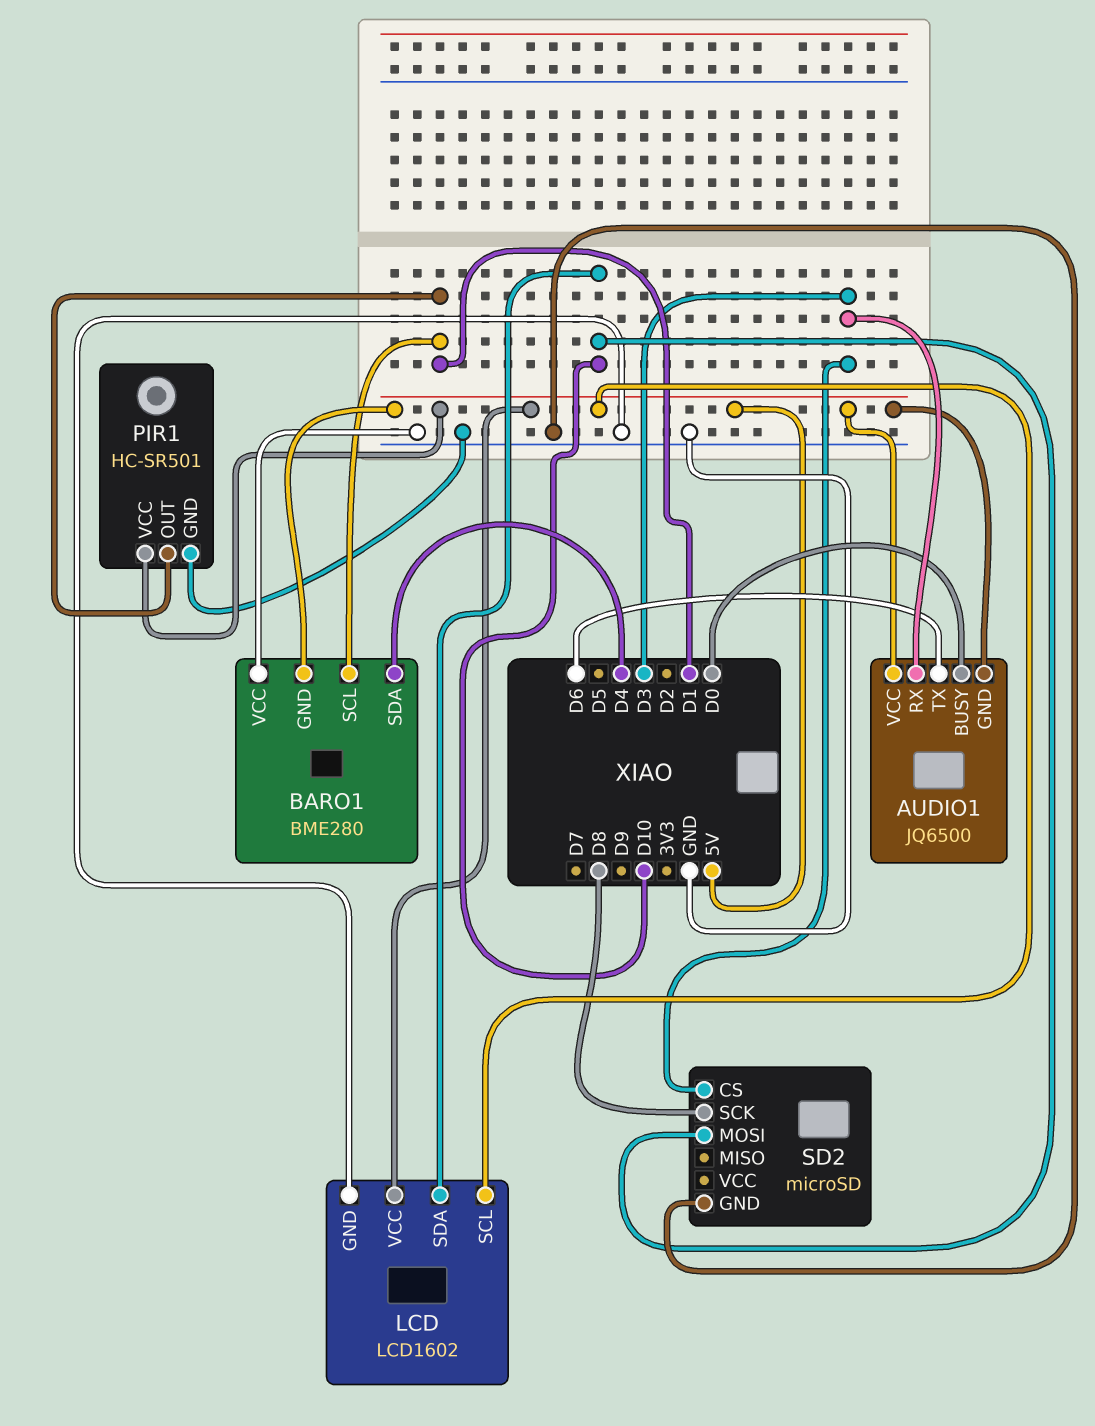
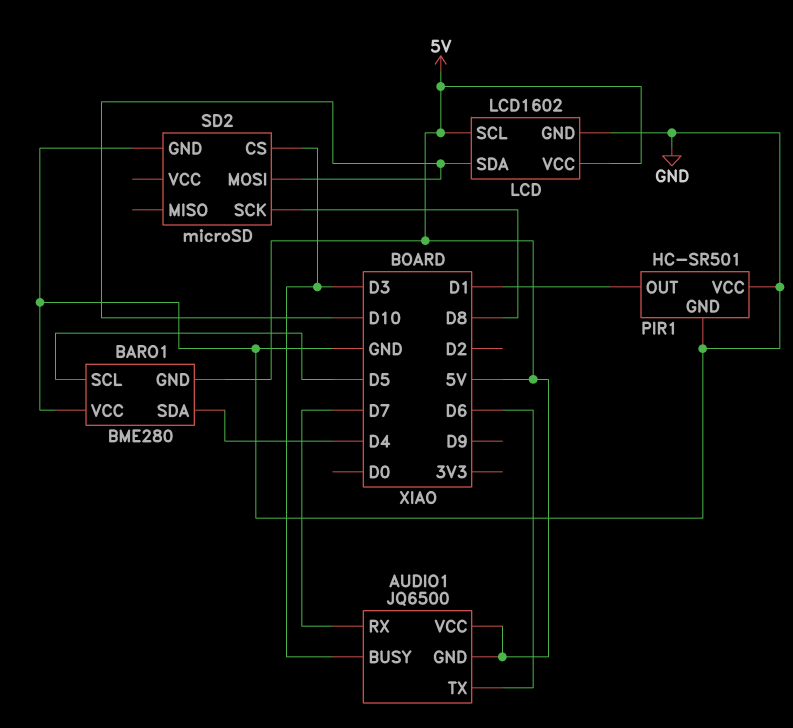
AUDIO1 pin BUSY: D0 -> D3
AUDIO1 pin RX: D3 -> D7
BARO1 pin SCL: D1 -> D5
PIR1 pin VCC: 5V -> GND

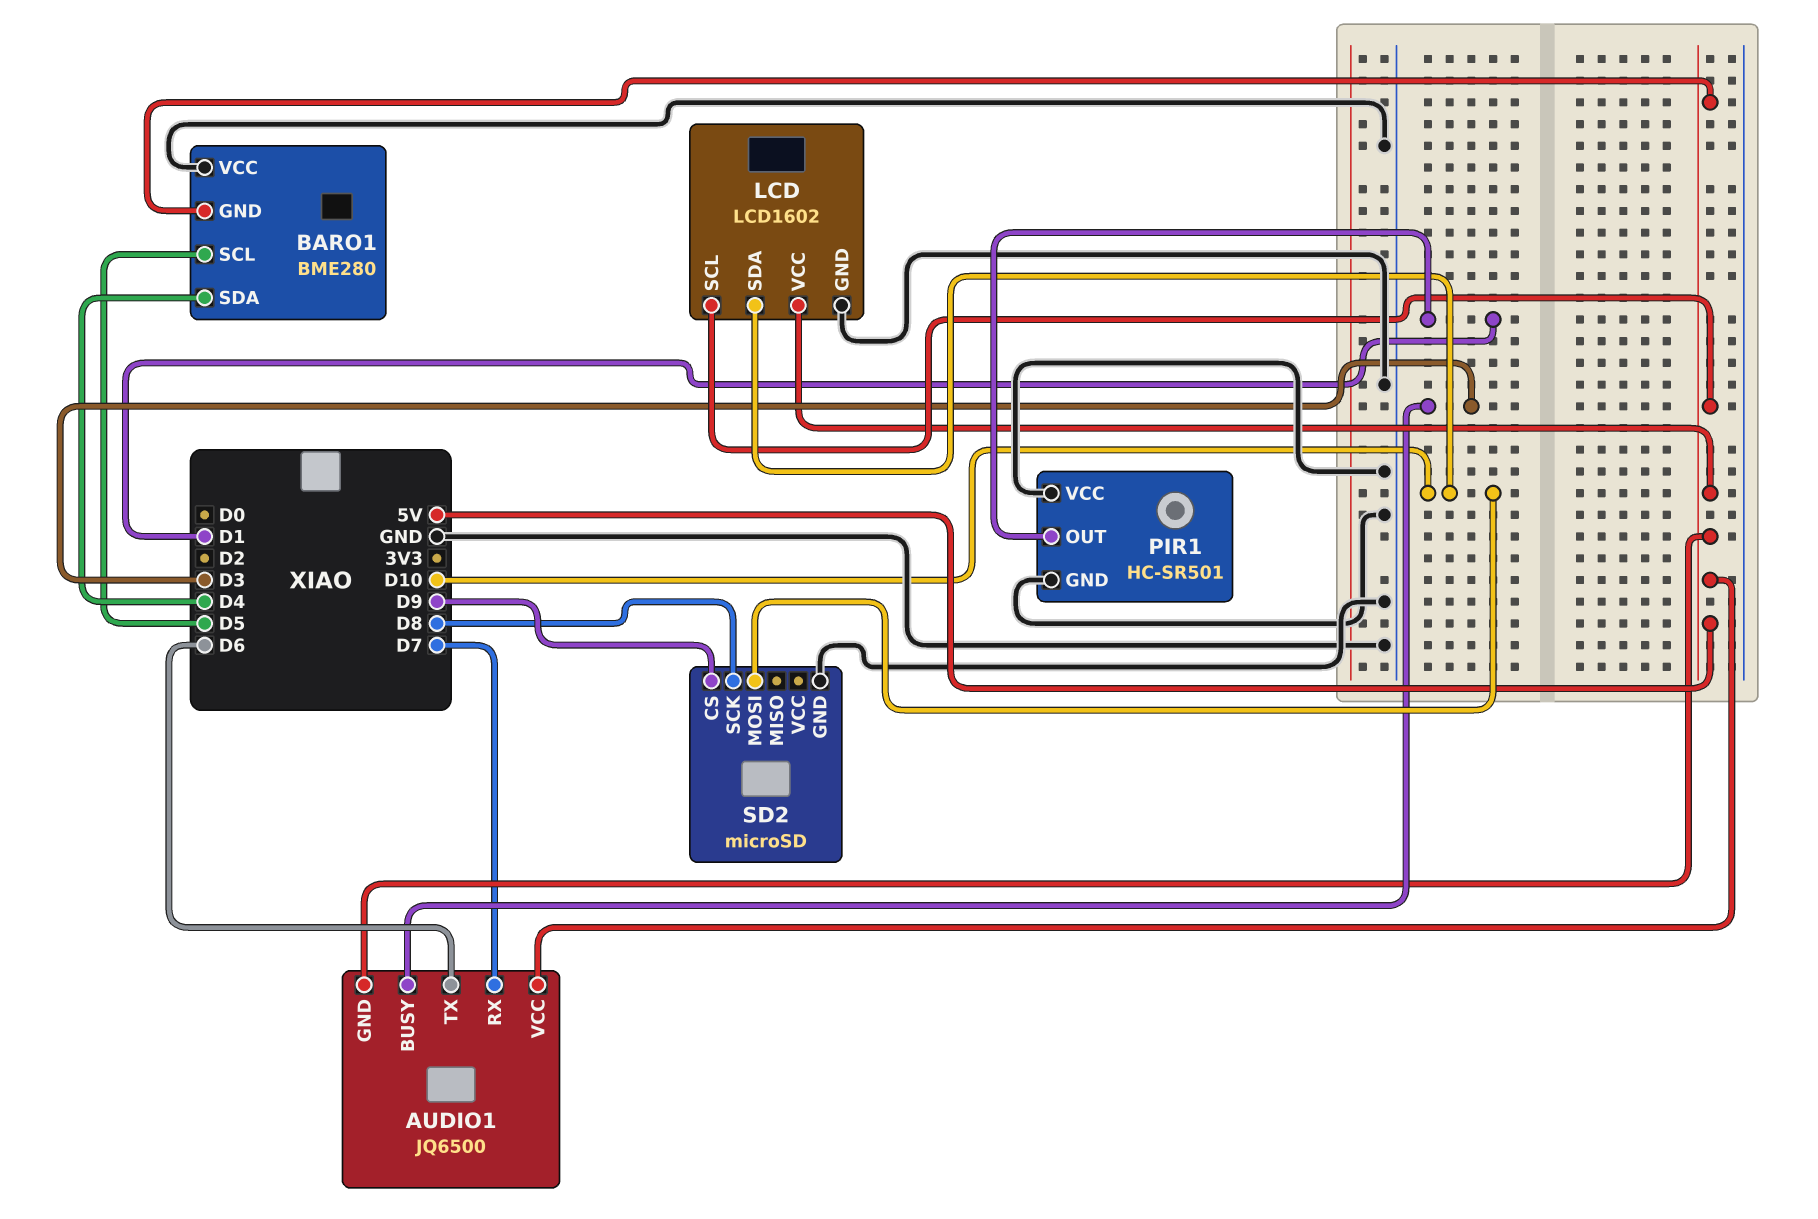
SD2 pin CS: D3 -> D9

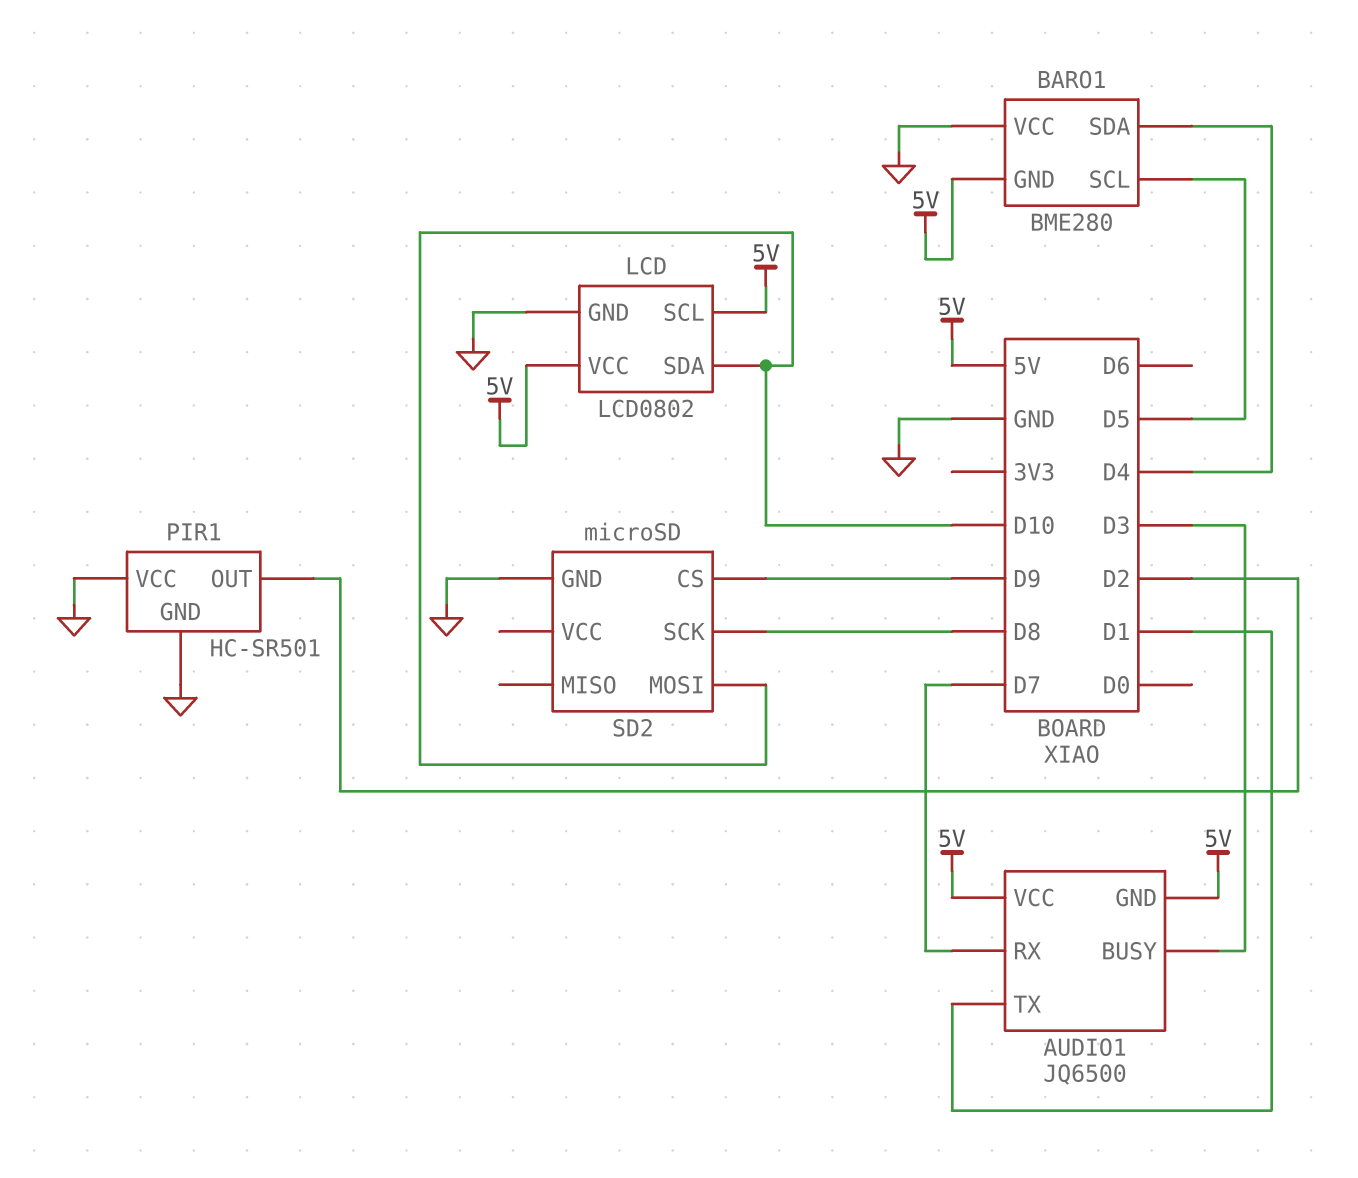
AUDIO1 pin TX: D6 -> D1
LCD: LCD1602 -> LCD0802
PIR1 pin OUT: D1 -> D2

